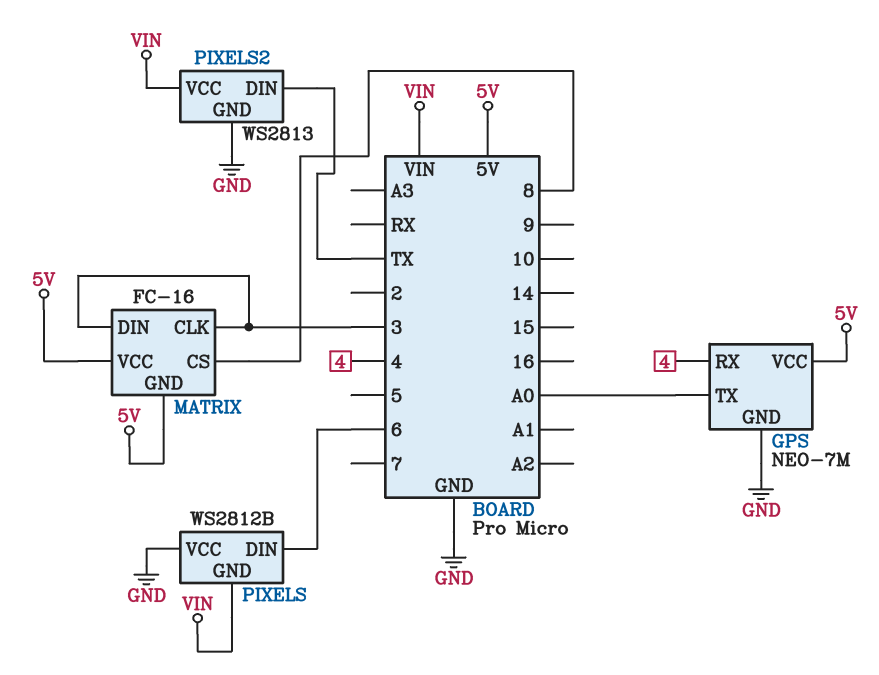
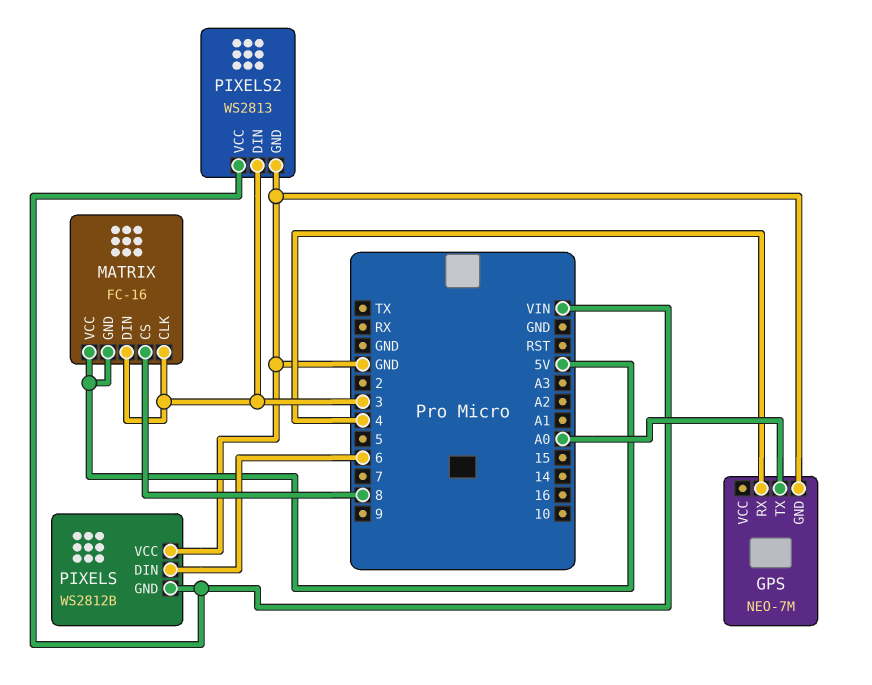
GPS pin VCC: 5V -> none
PIXELS2 pin DIN: TX -> 3

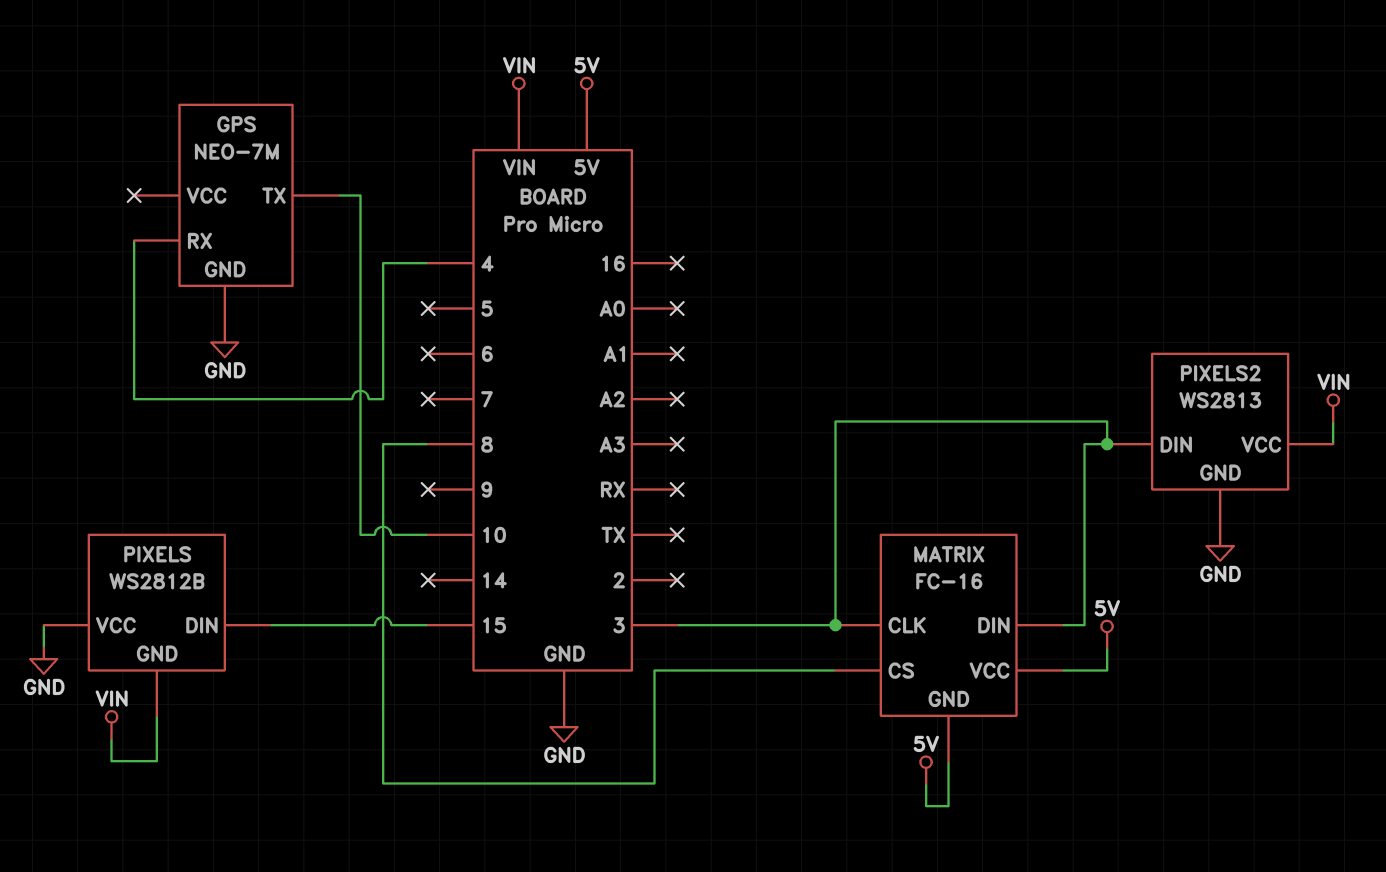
GPS pin TX: A0 -> 10
PIXELS pin DIN: 6 -> 15

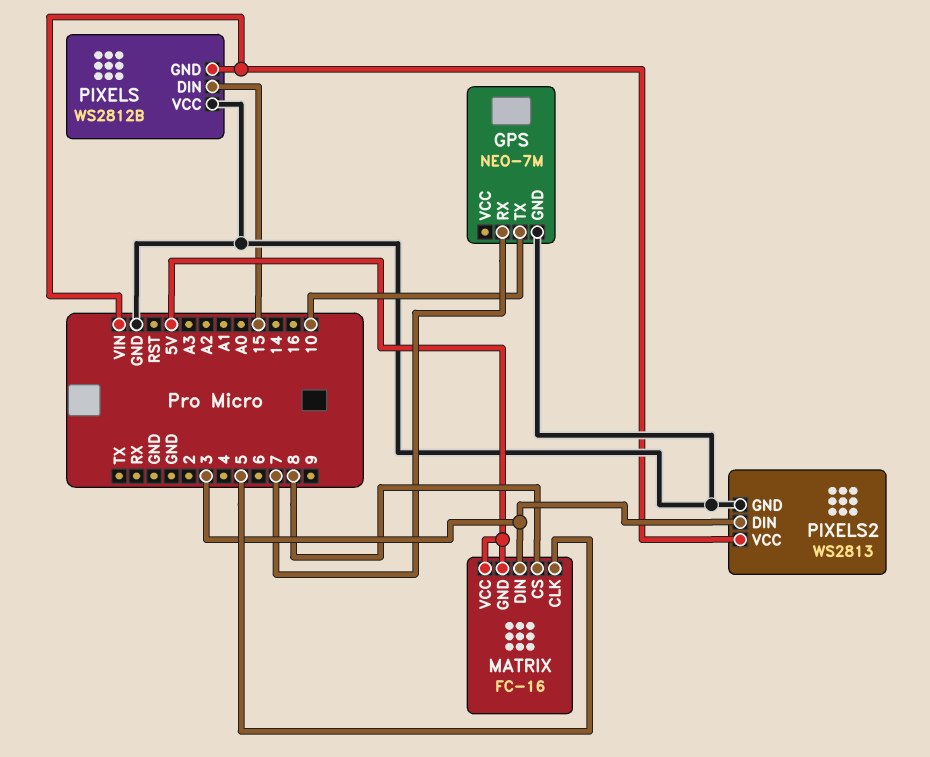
GPS pin RX: 4 -> 7
MATRIX pin CLK: 3 -> 5

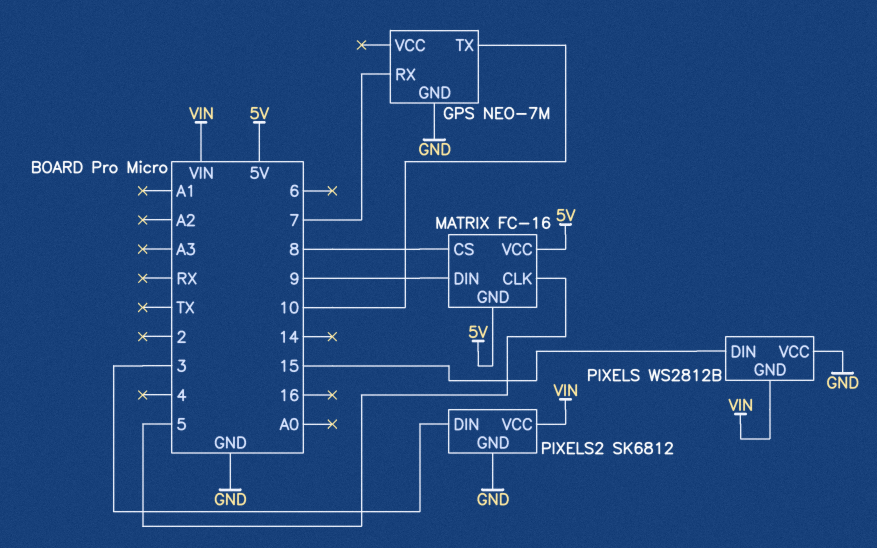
MATRIX pin DIN: 3 -> 9
PIXELS2: WS2813 -> SK6812

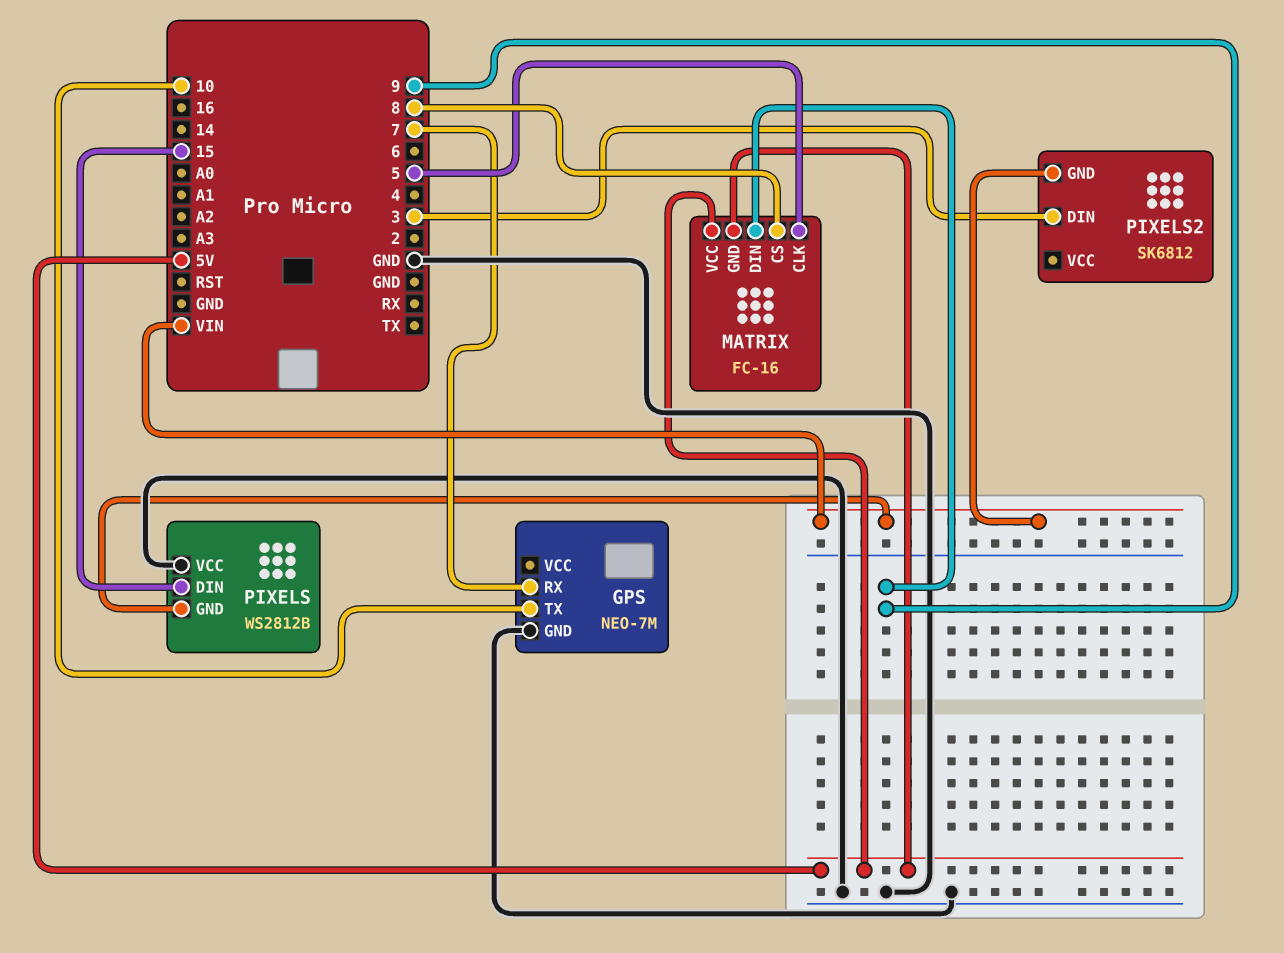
PIXELS2 pin GND: GND -> VIN
PIXELS2 pin VCC: VIN -> none

